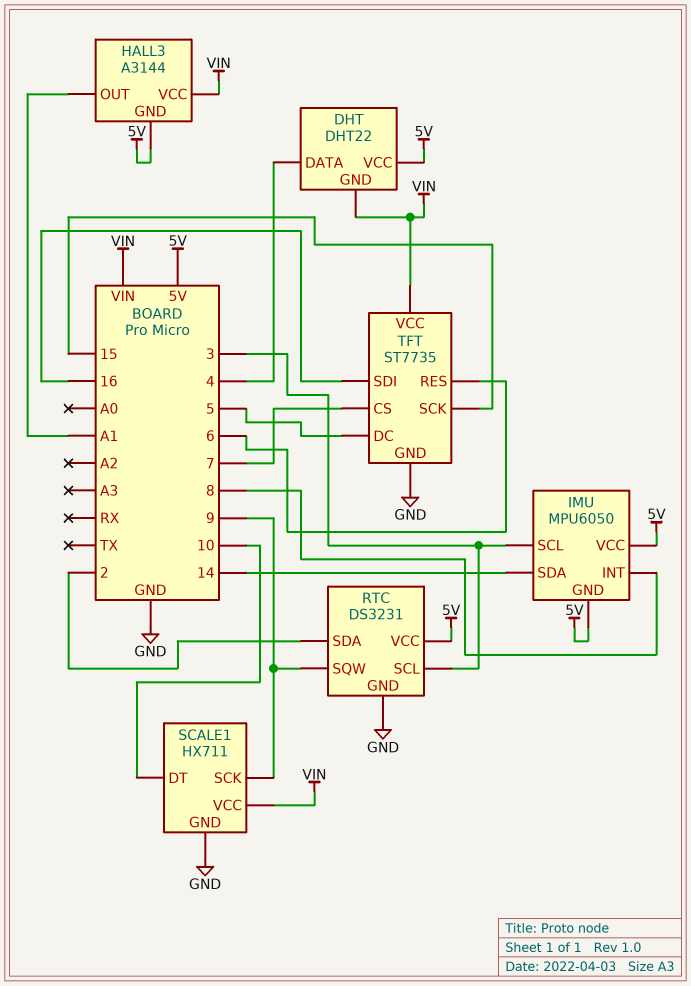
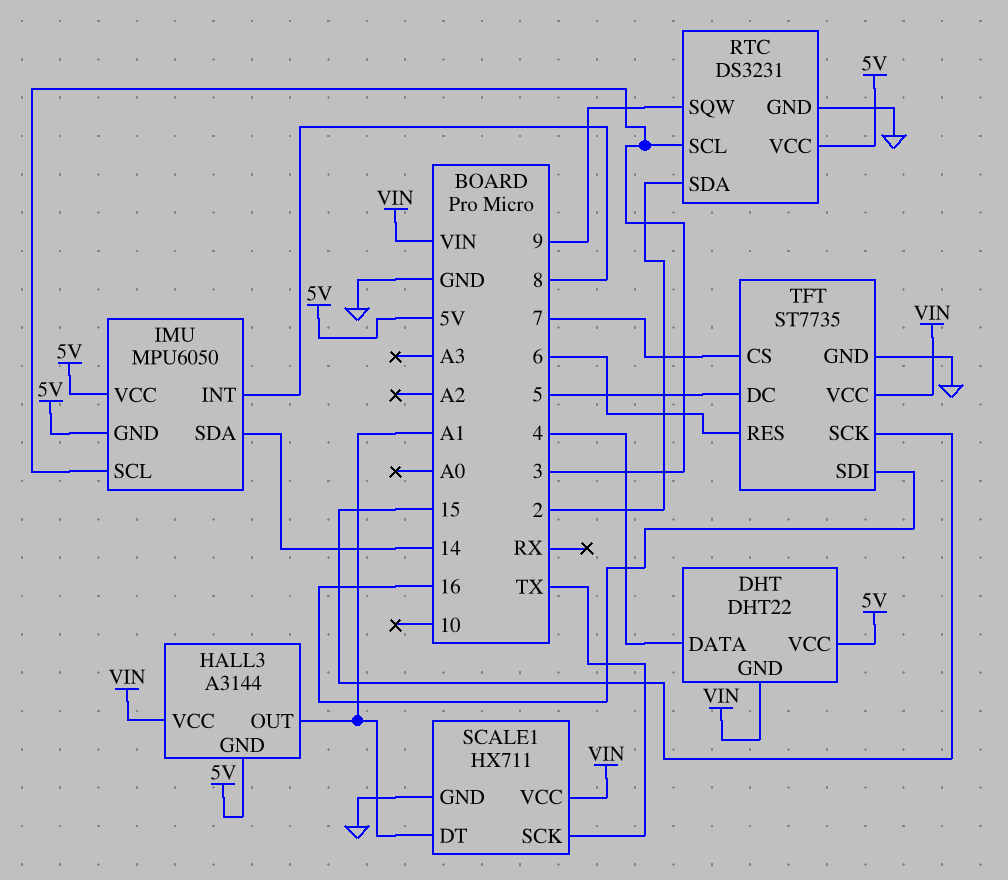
SCALE1 pin DT: 10 -> A1
SCALE1 pin SCK: 9 -> TX

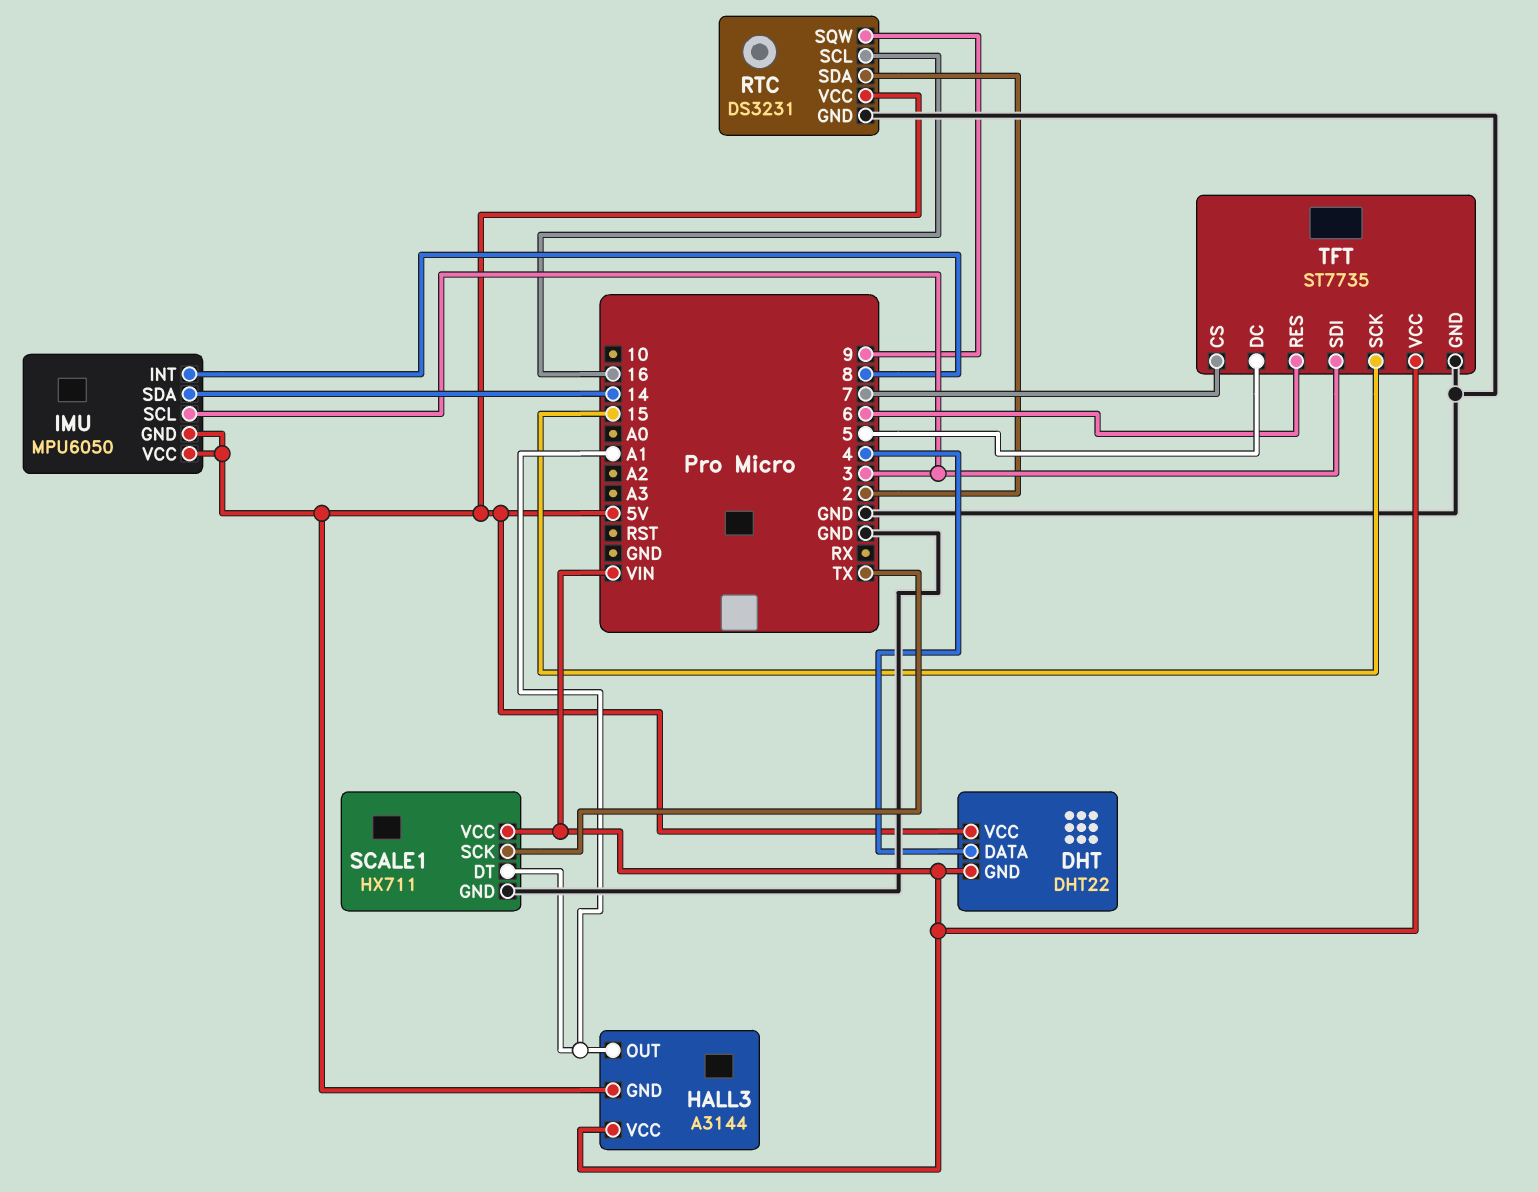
RTC pin SCL: 3 -> 16
TFT pin SDI: 16 -> 3

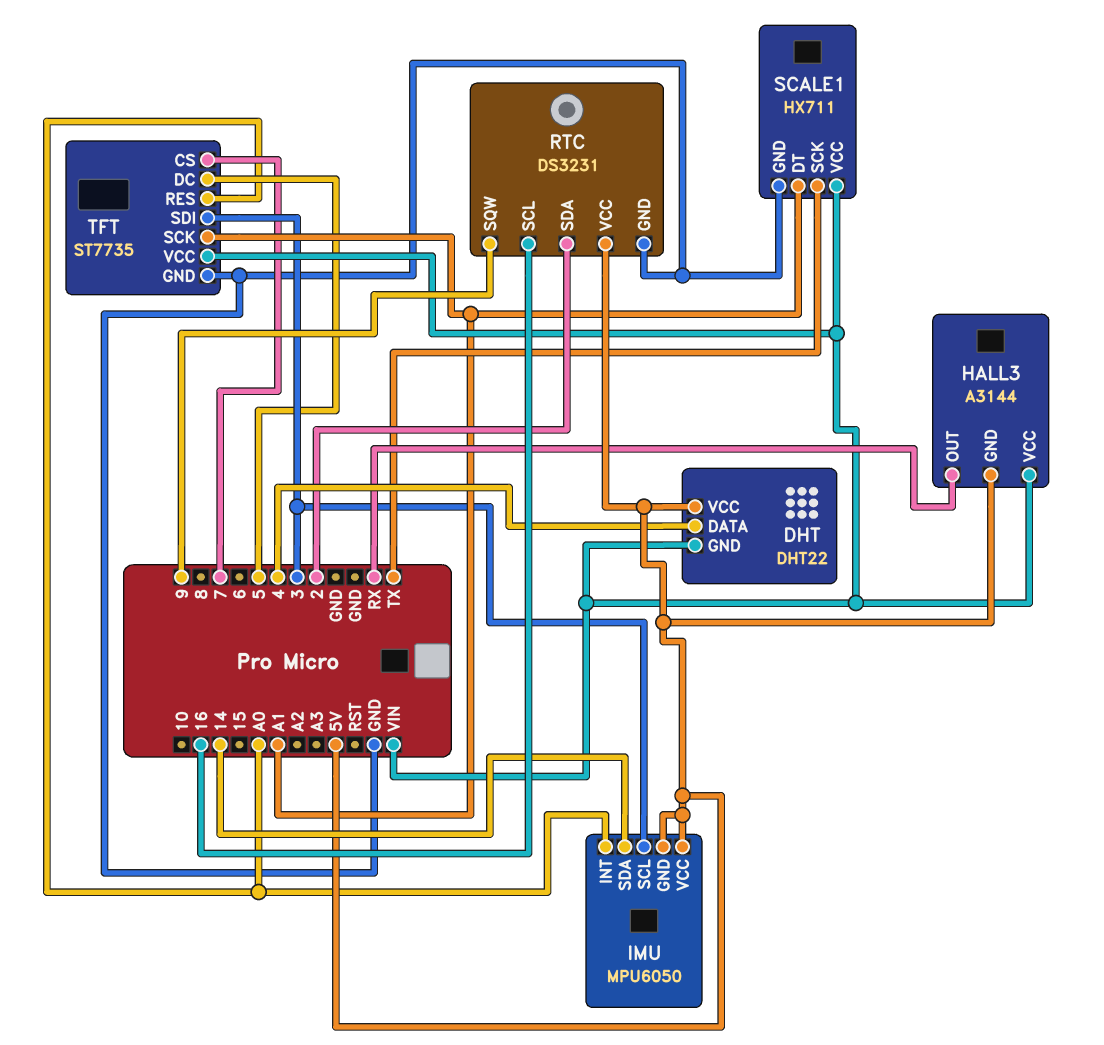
HALL3 pin OUT: A1 -> RX
IMU pin INT: 8 -> A0
TFT pin RES: 6 -> A0
TFT pin SCK: 15 -> A1

